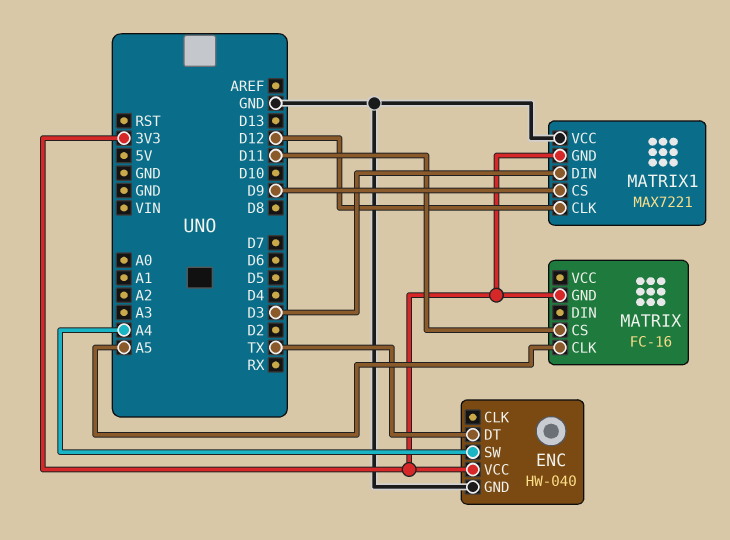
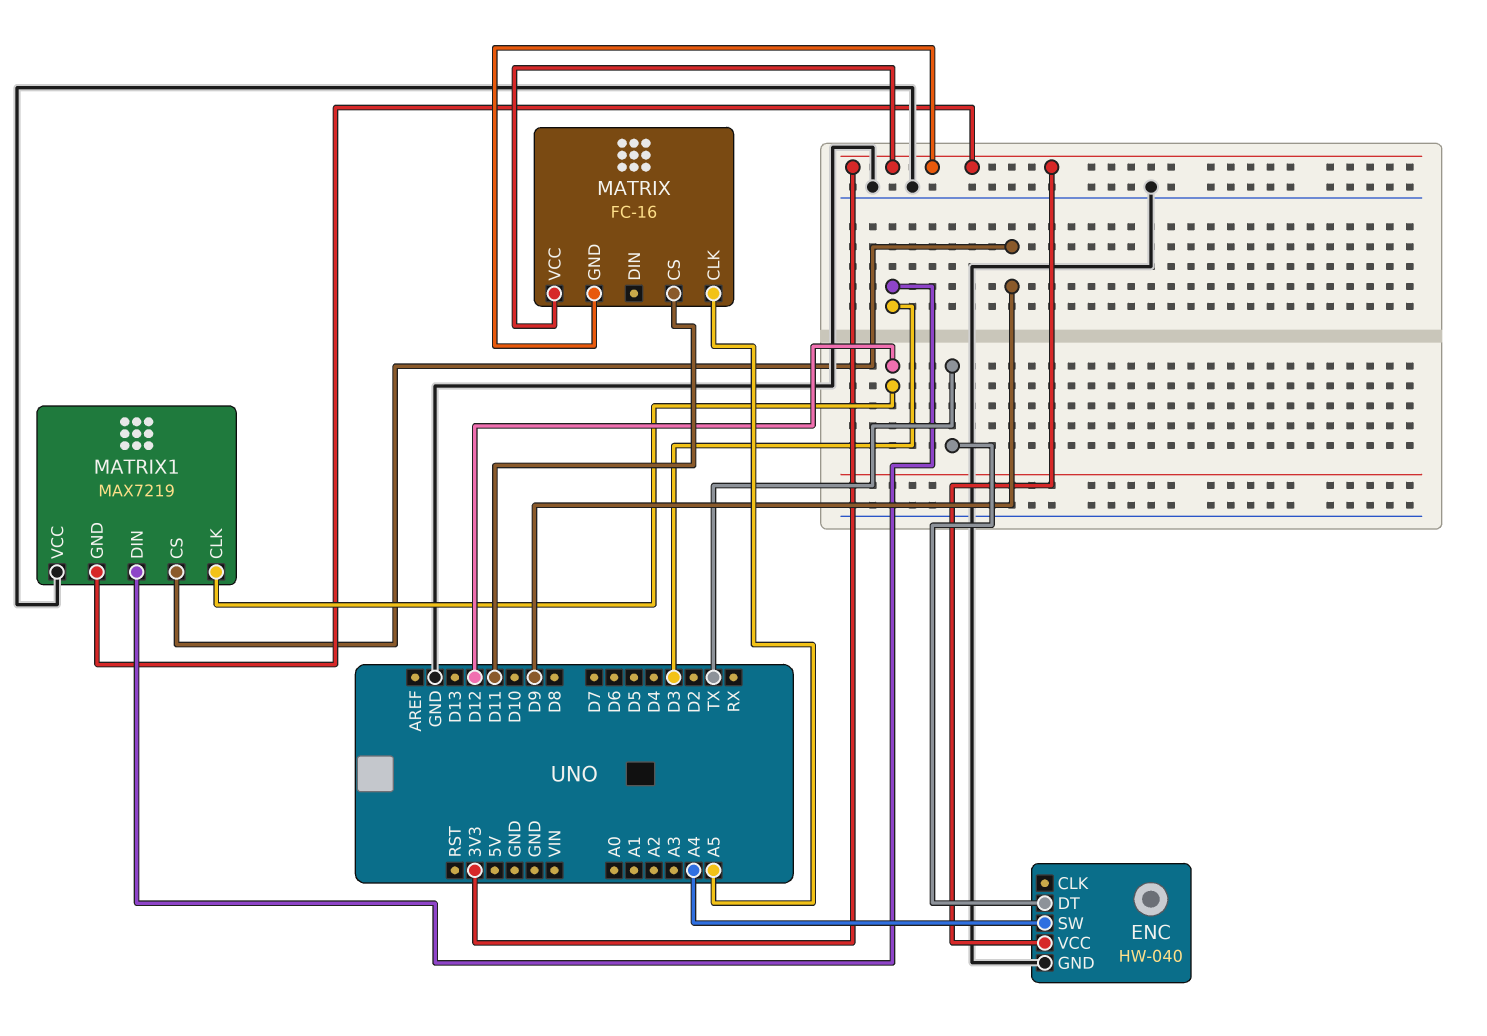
MATRIX pin VCC: none -> 3V3
MATRIX1: MAX7221 -> MAX7219

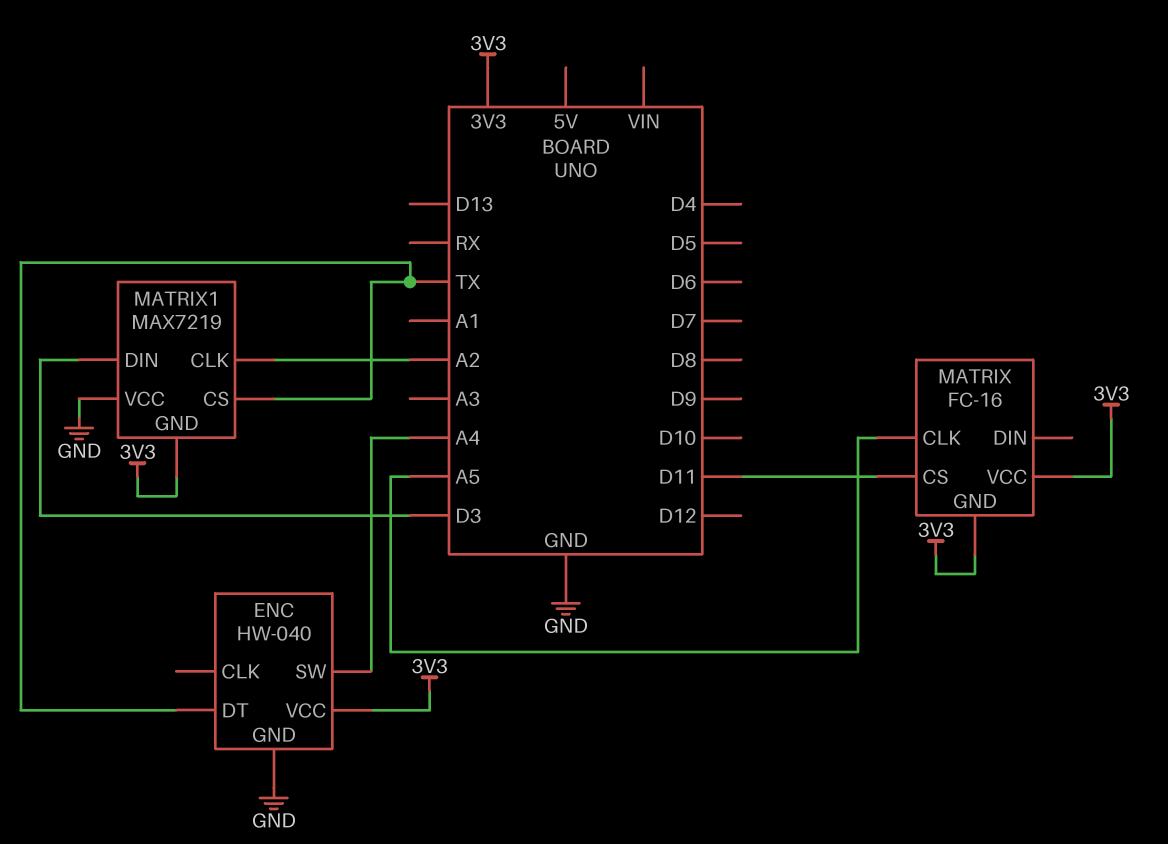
MATRIX1 pin CLK: D12 -> A2
MATRIX1 pin CS: D9 -> TX

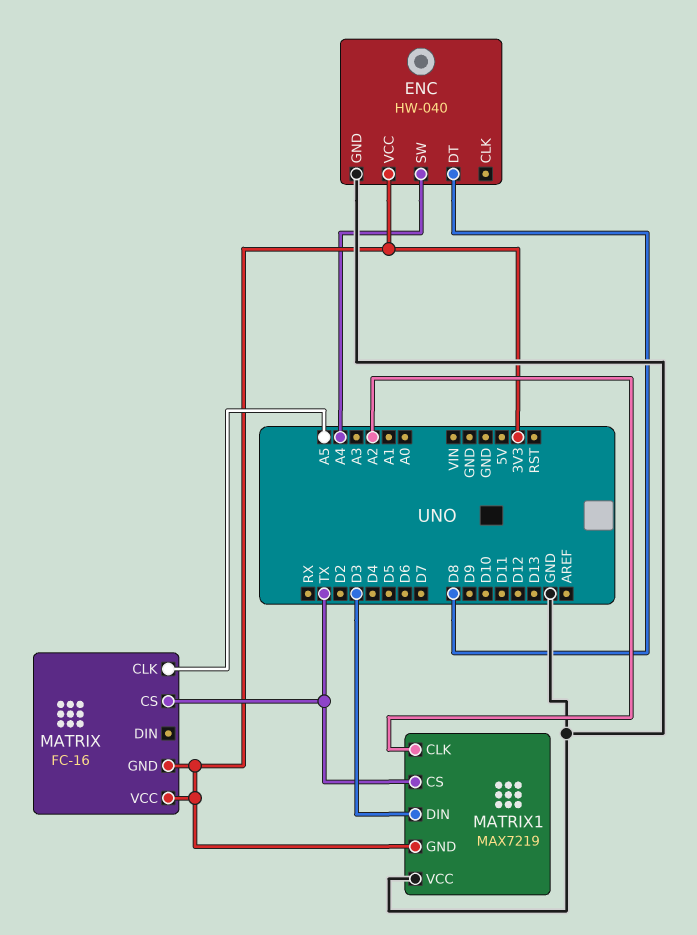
ENC pin DT: TX -> D8
MATRIX pin CS: D11 -> TX

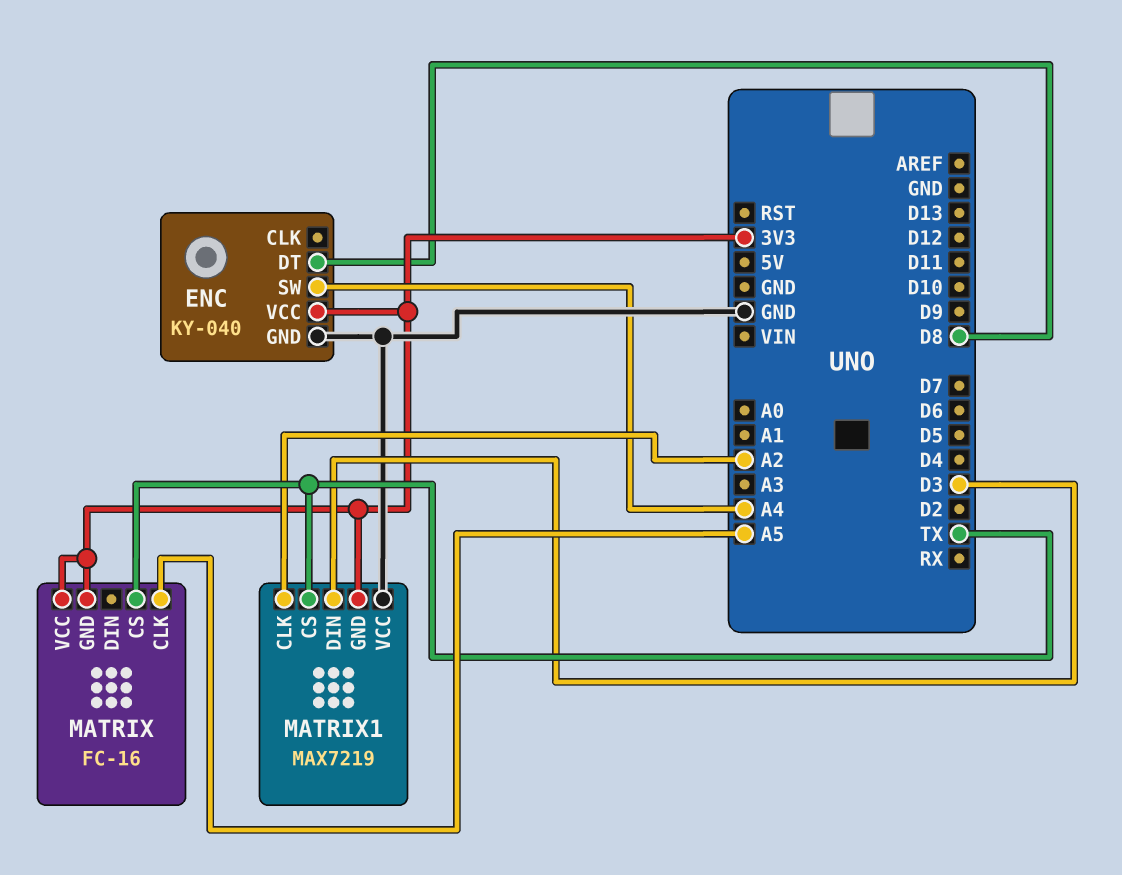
ENC: HW-040 -> KY-040

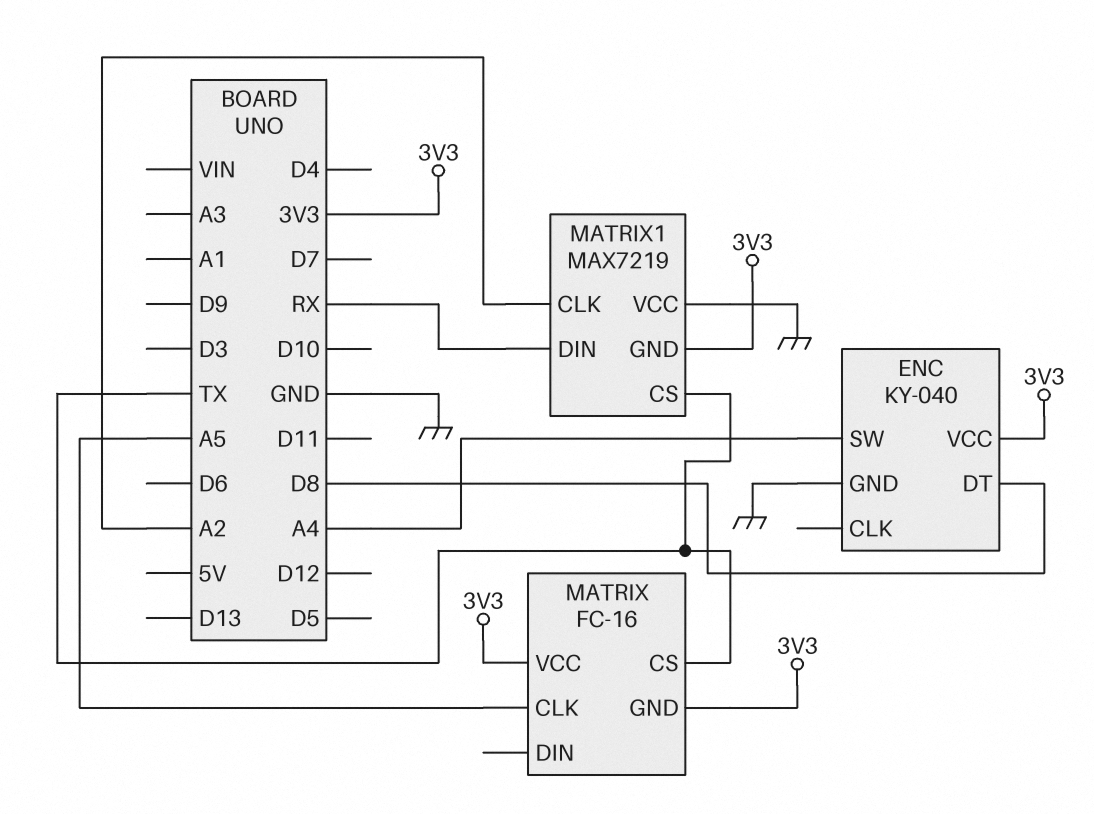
MATRIX1 pin DIN: D3 -> RX

